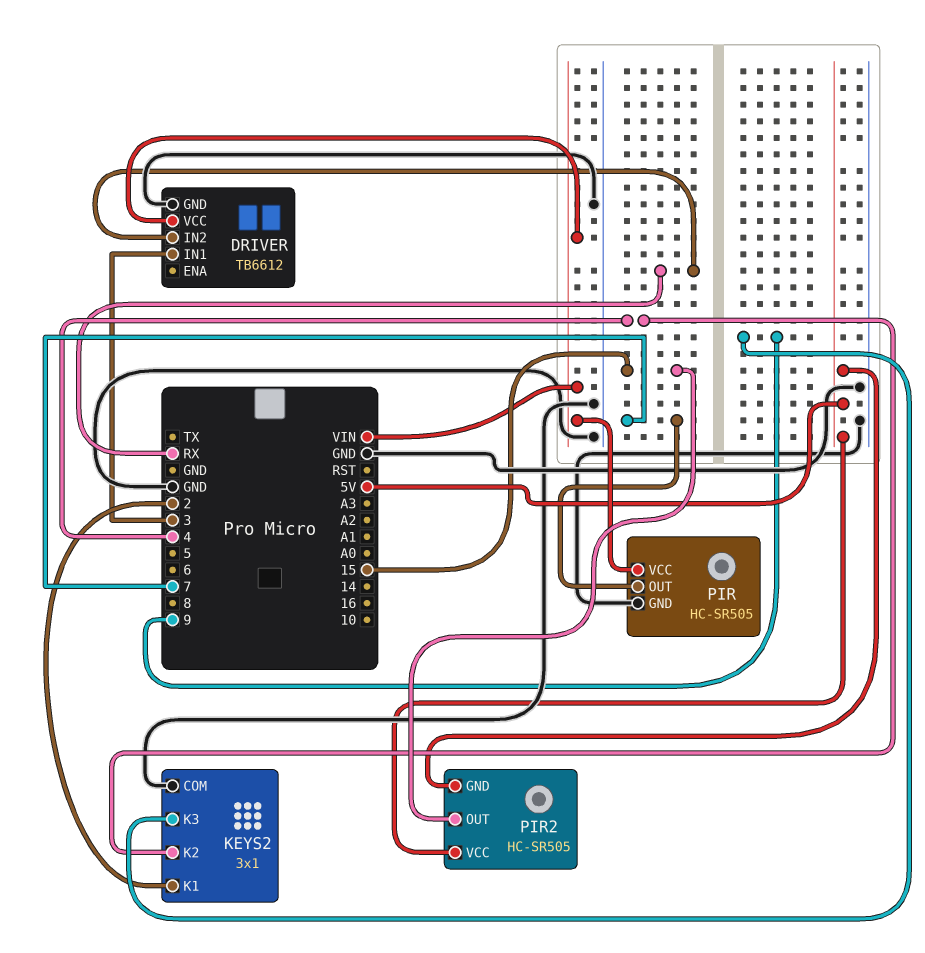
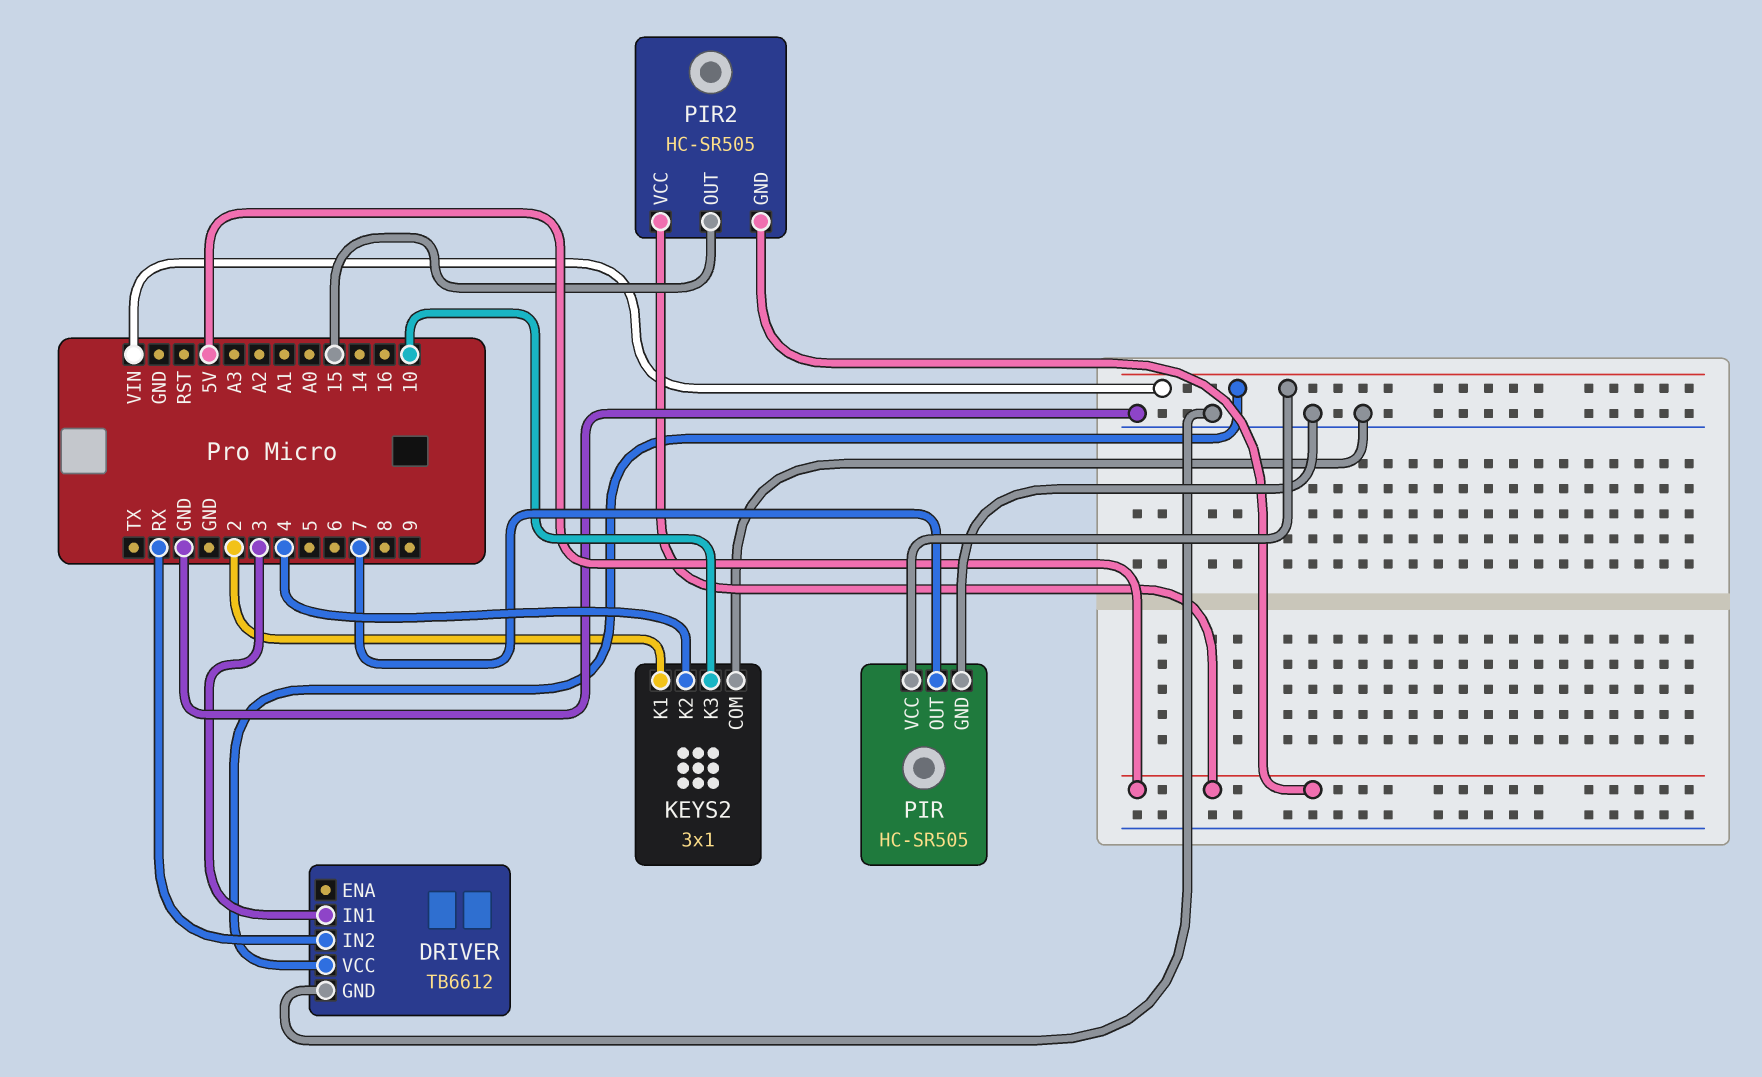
KEYS2 pin K3: 9 -> 10

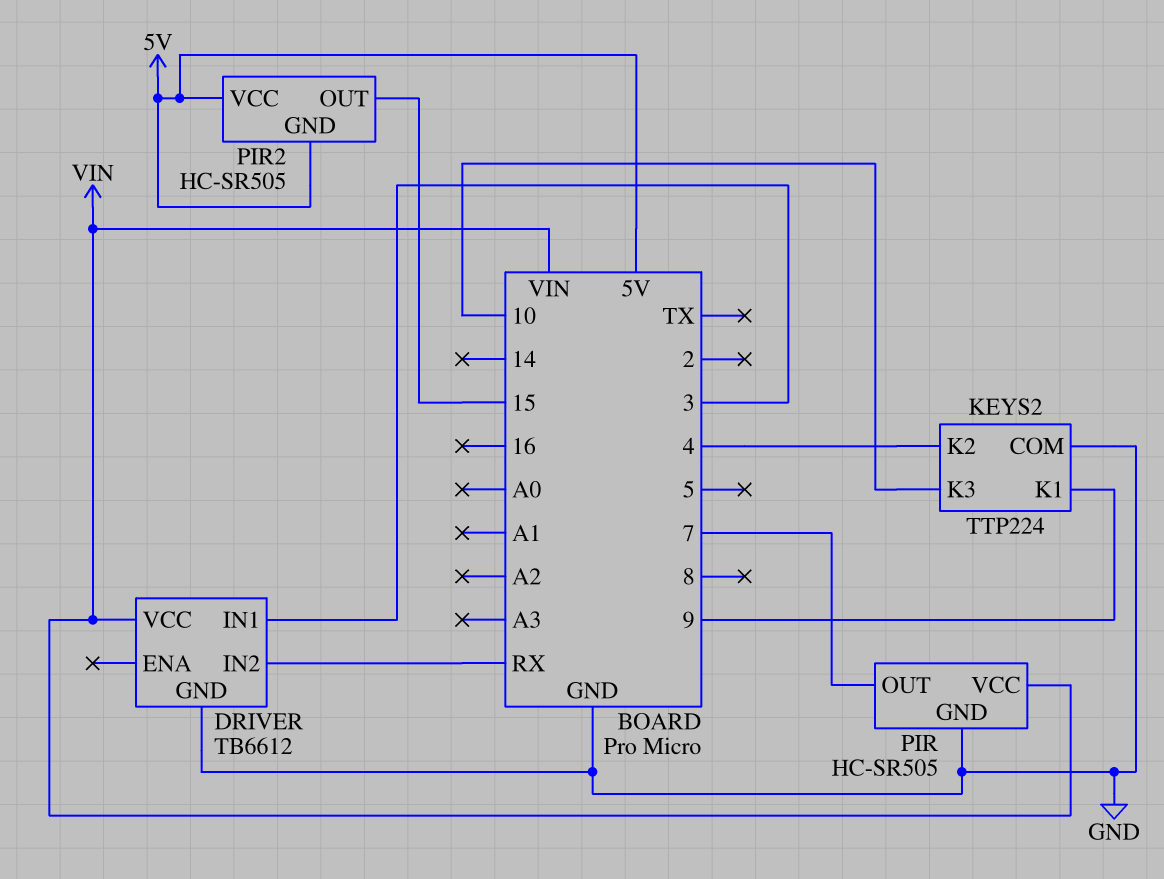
KEYS2: 3x1 -> TTP224
KEYS2 pin K1: 2 -> 9

